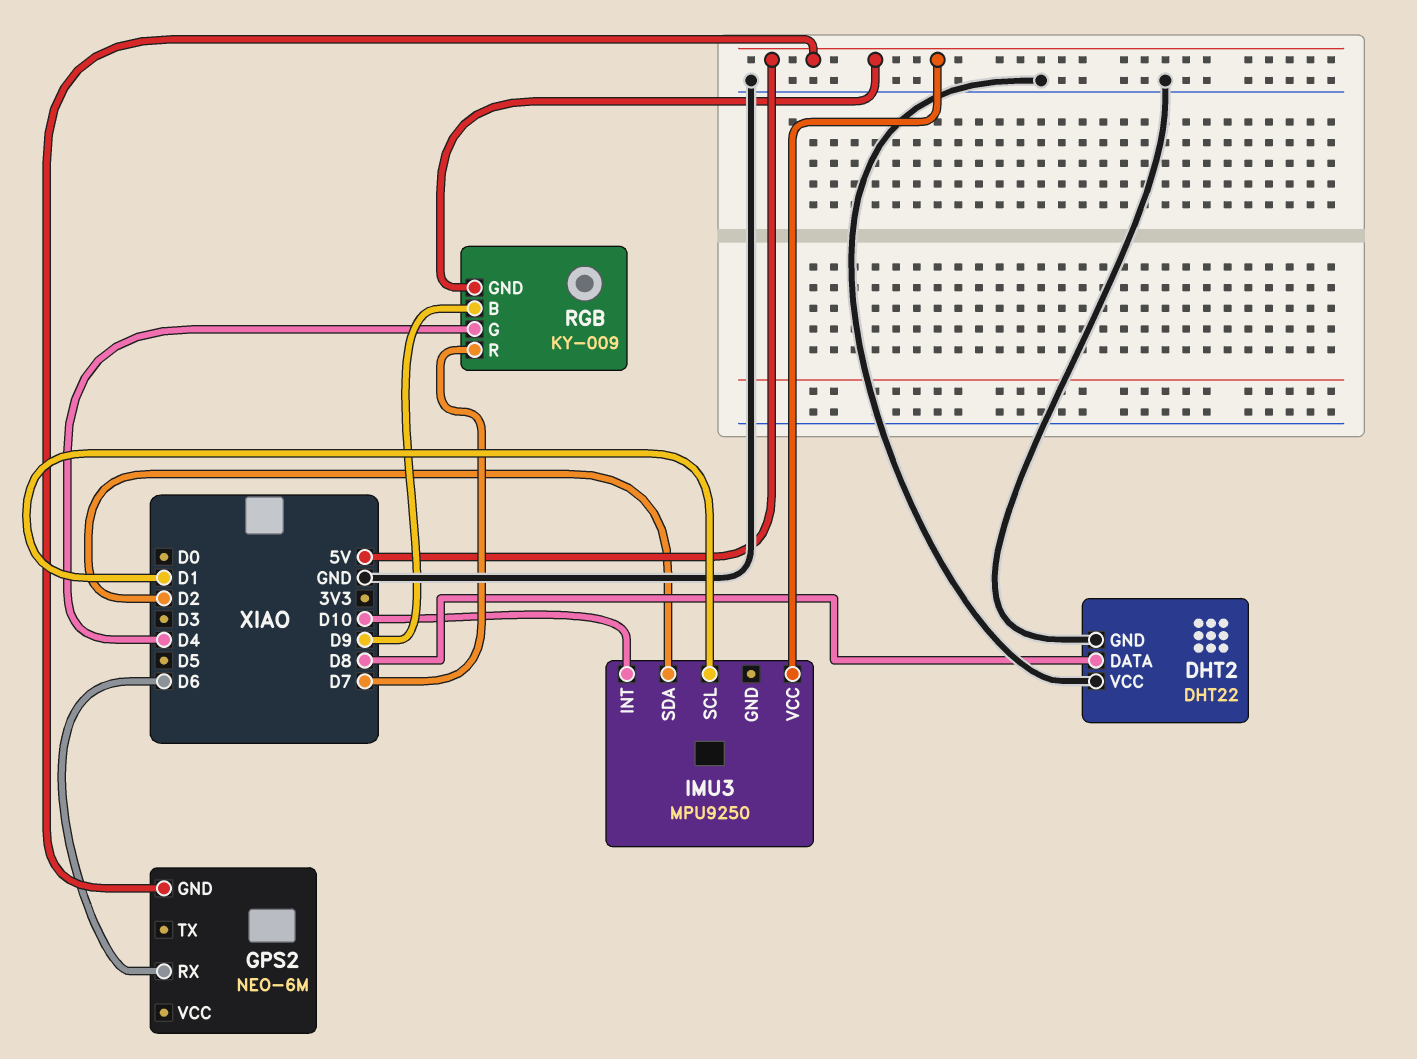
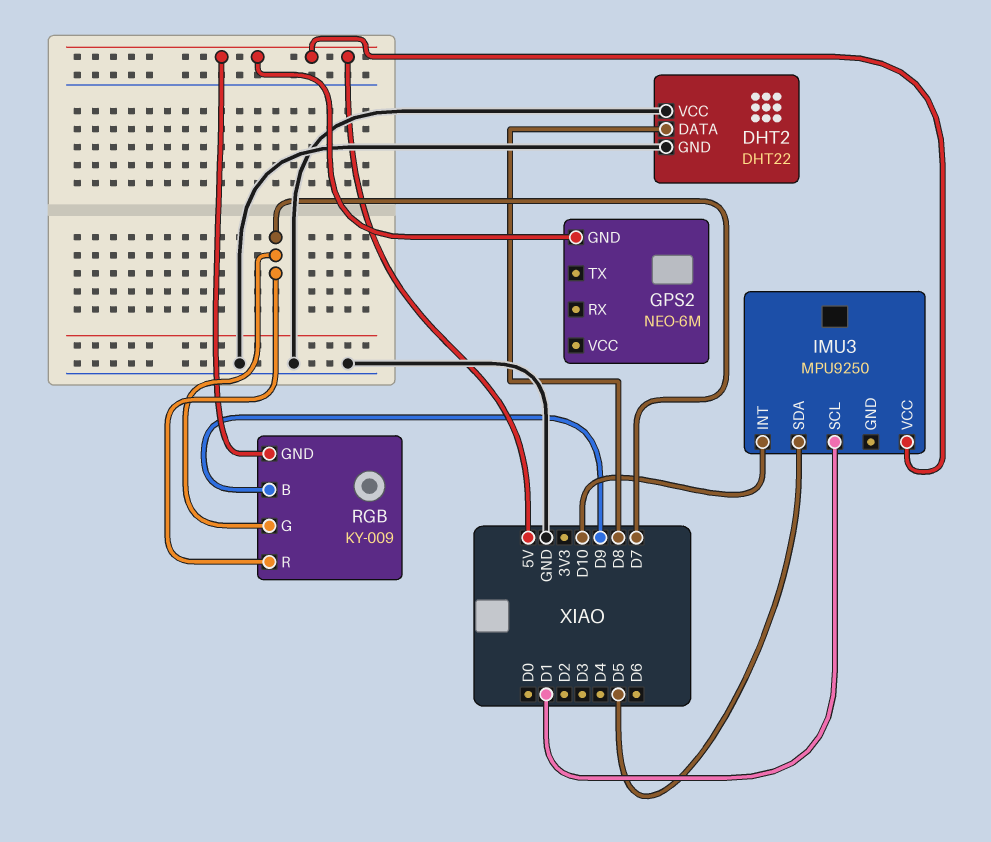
GPS2 pin RX: D6 -> none
IMU3 pin SDA: D2 -> D5
RGB pin G: D4 -> D7

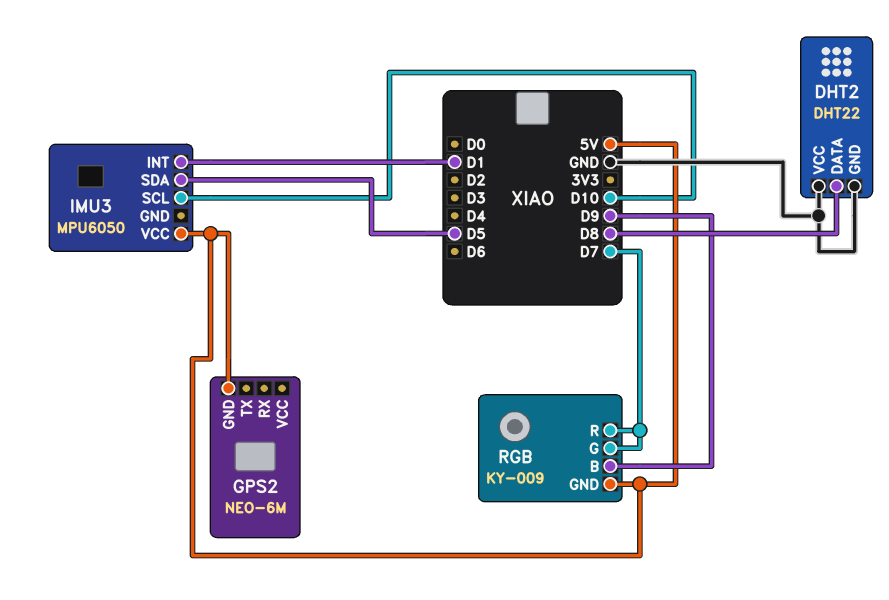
IMU3: MPU9250 -> MPU6050
IMU3 pin INT: D10 -> D1
IMU3 pin SCL: D1 -> D10

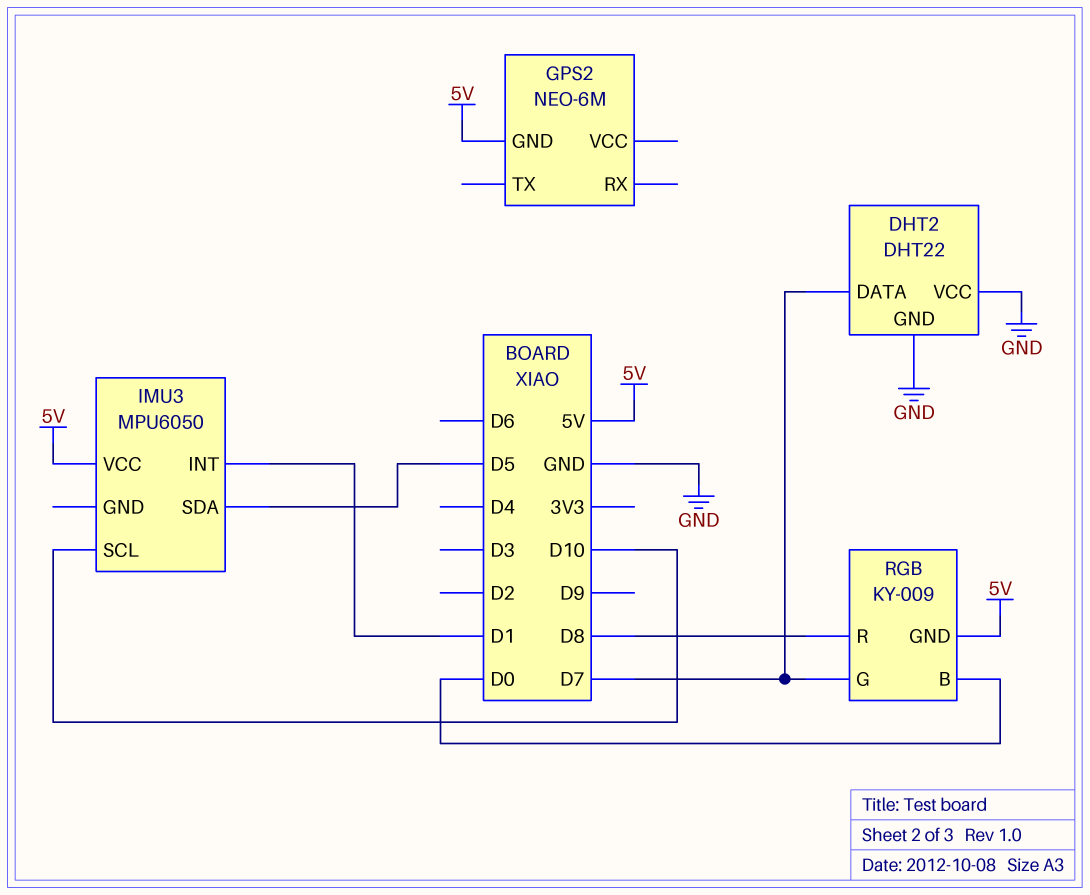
DHT2 pin DATA: D8 -> D7
RGB pin B: D9 -> D0
RGB pin R: D7 -> D8

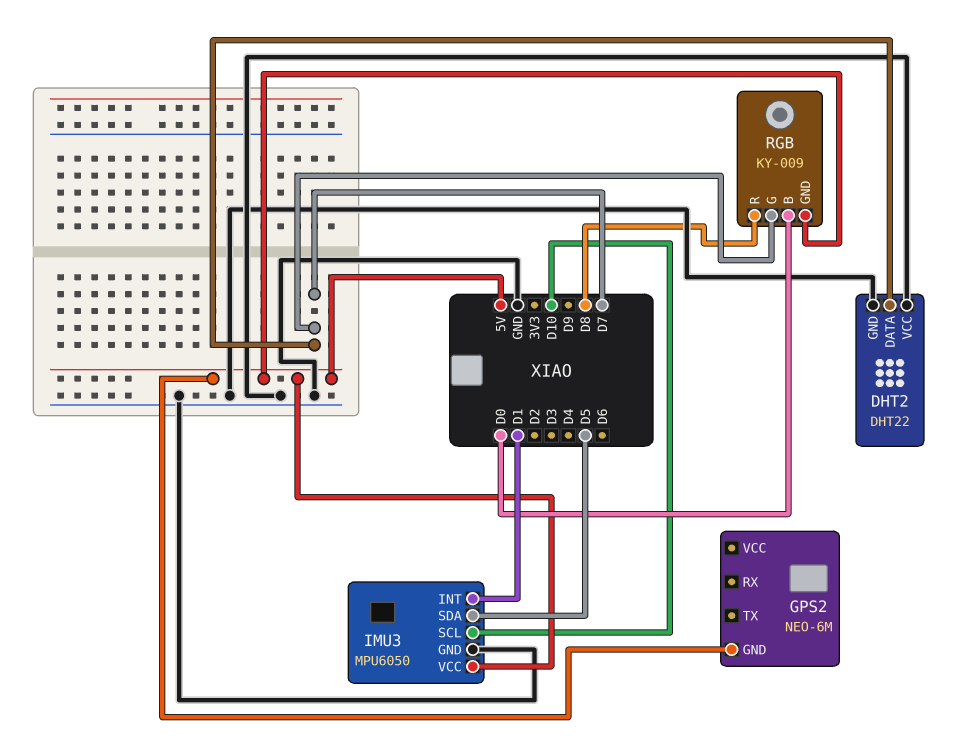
IMU3 pin GND: none -> GND

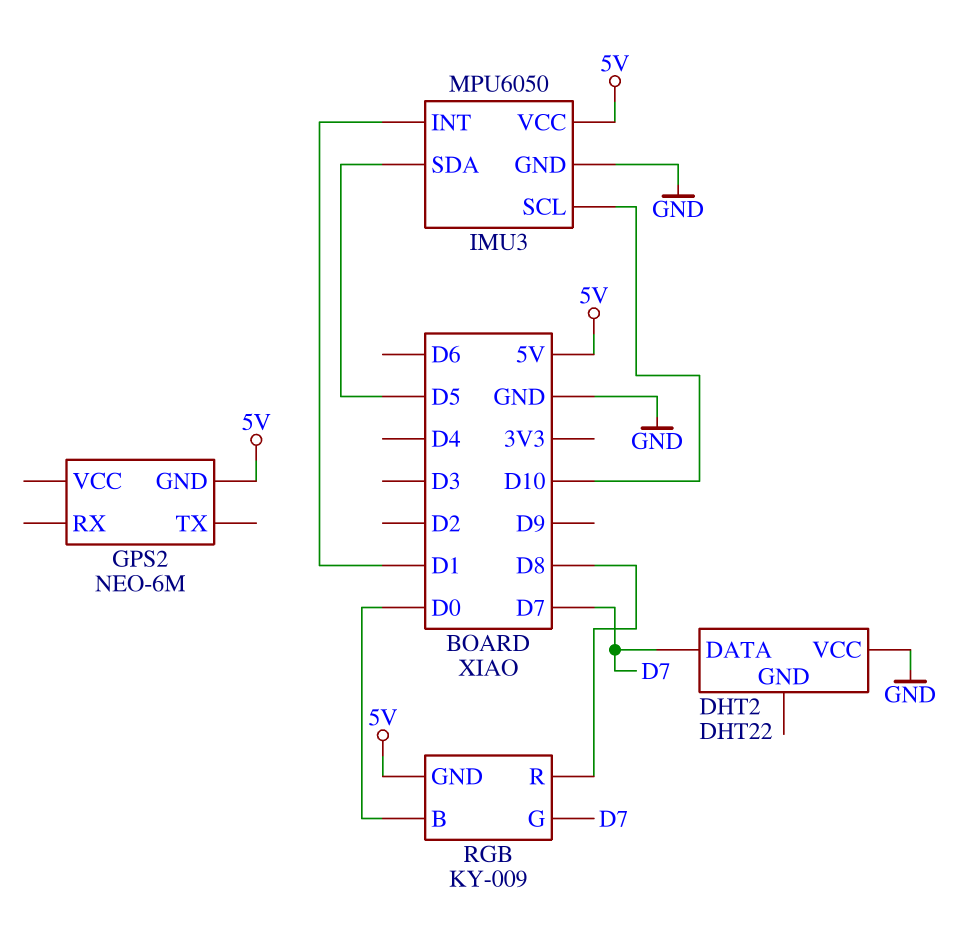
DHT2 pin GND: GND -> none

